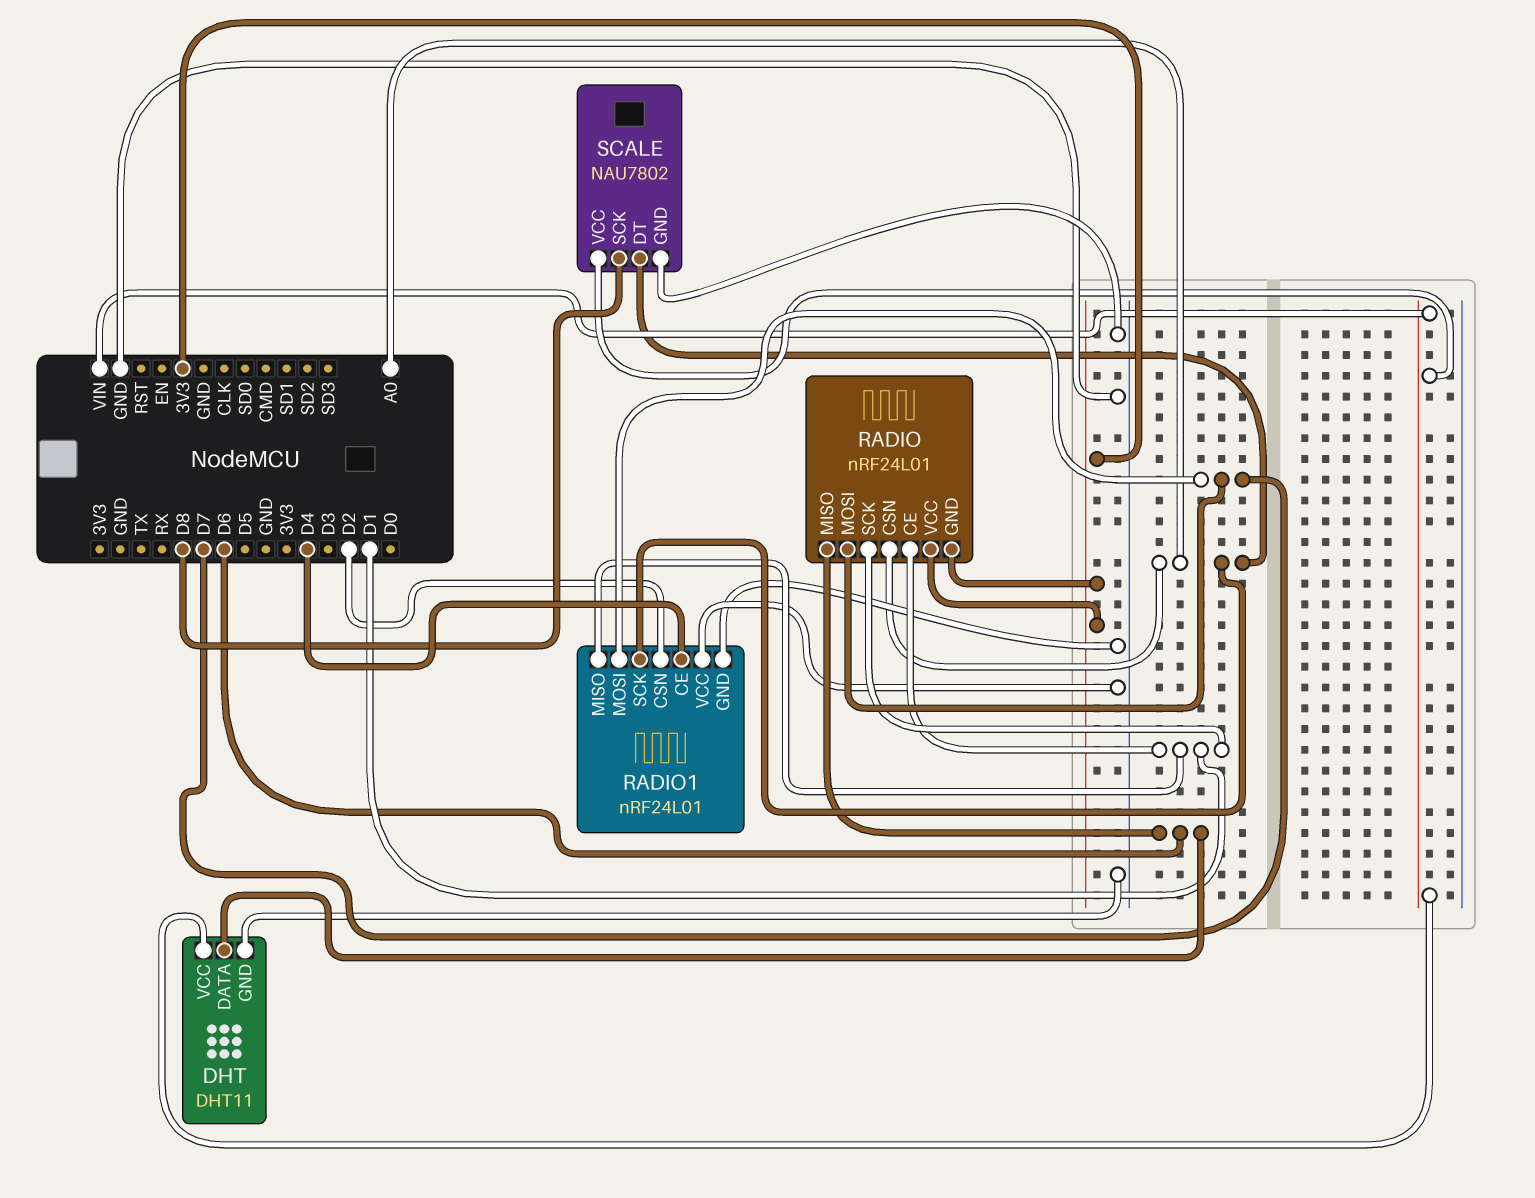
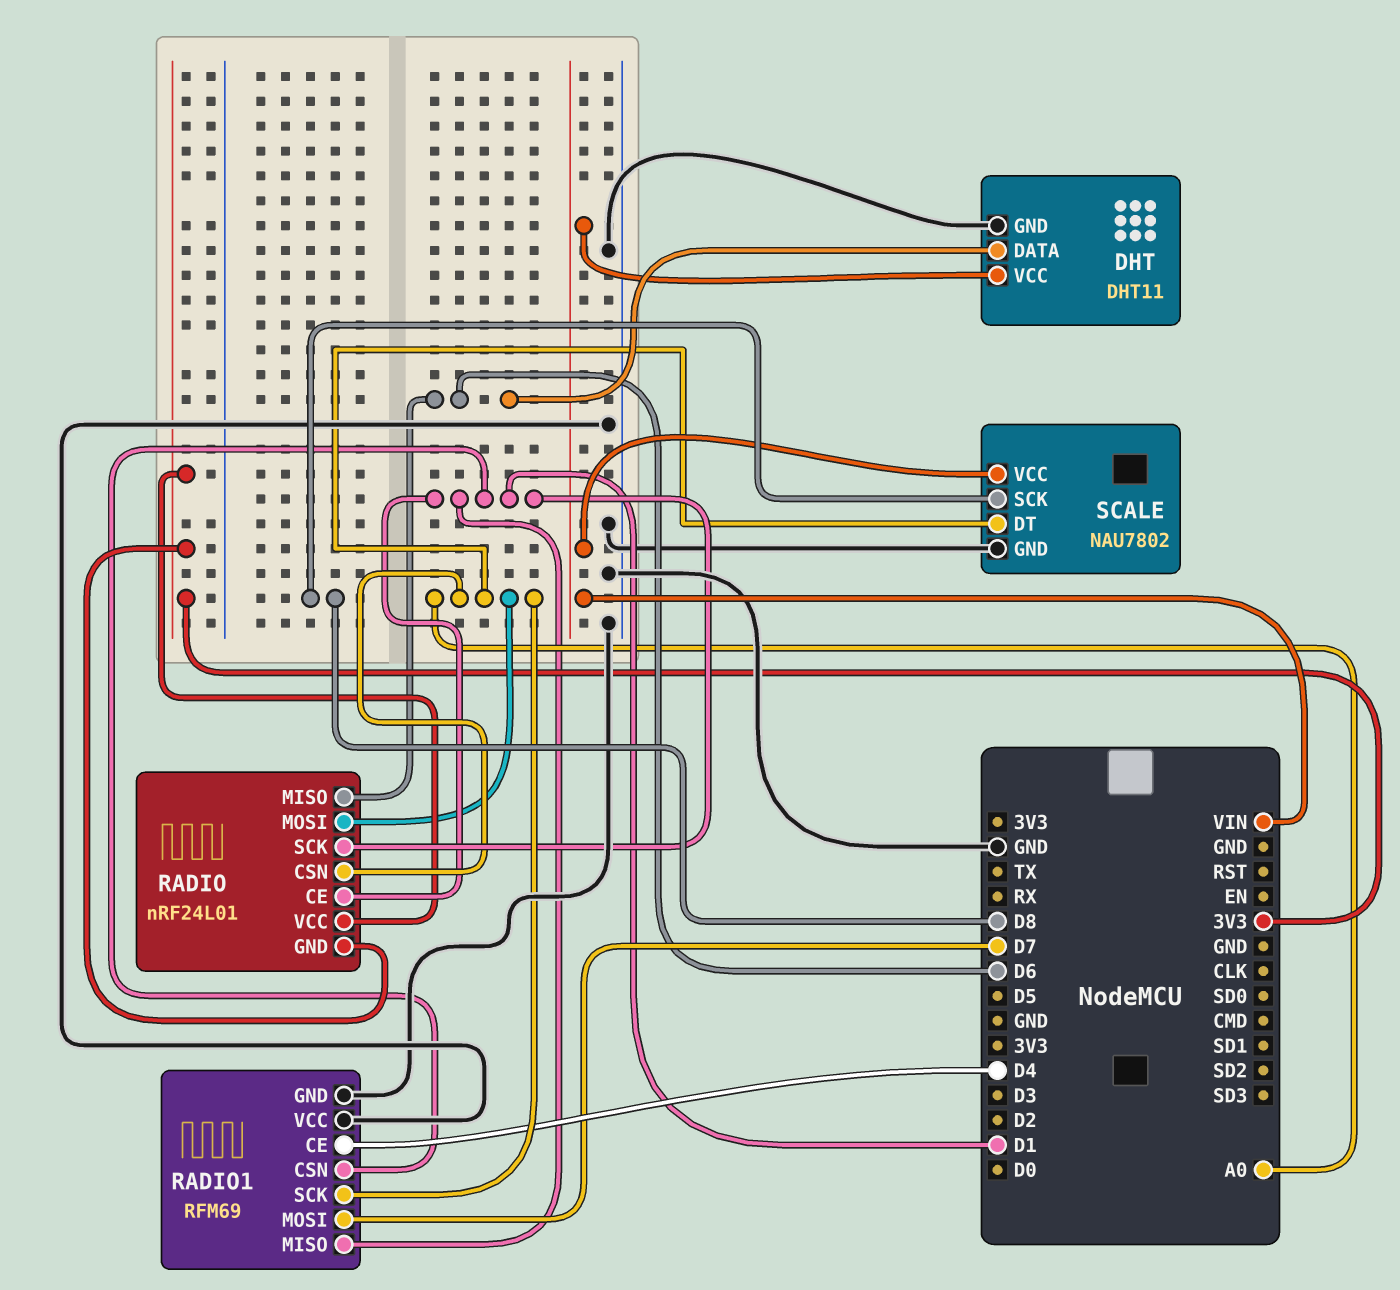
RADIO pin MOSI: D7 -> A0
RADIO1: nRF24L01 -> RFM69
RADIO1 pin CSN: D2 -> D1

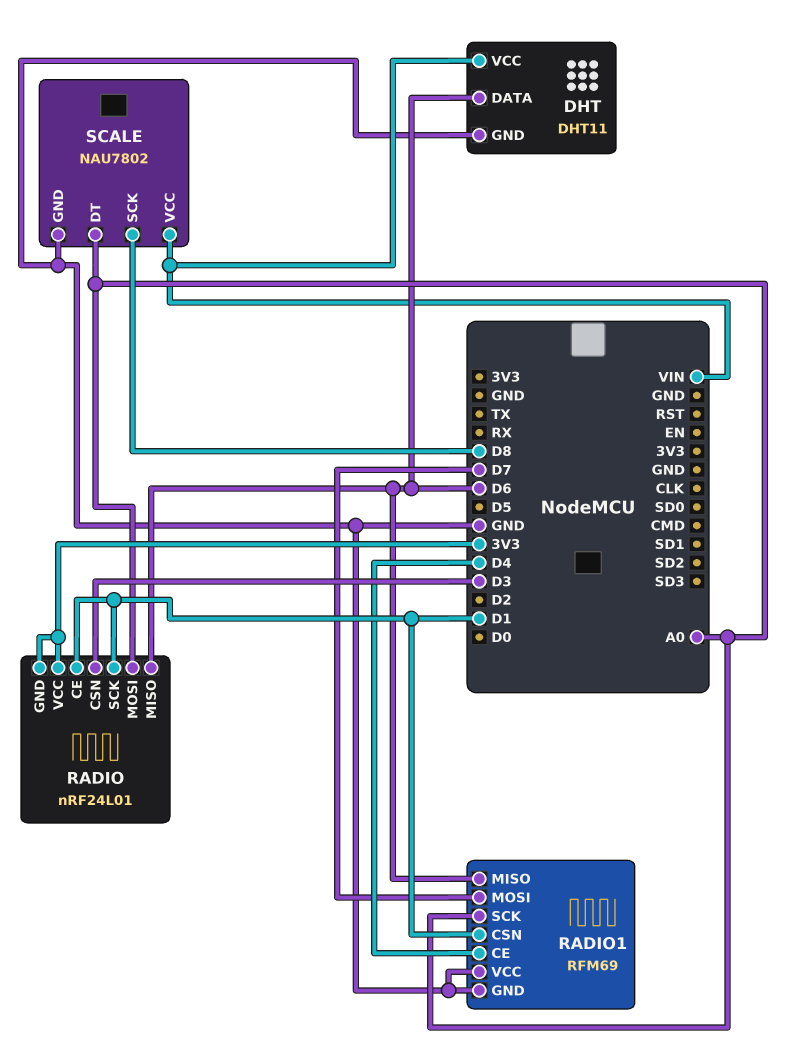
RADIO pin CSN: A0 -> D3
RADIO1 pin MISO: D1 -> D6

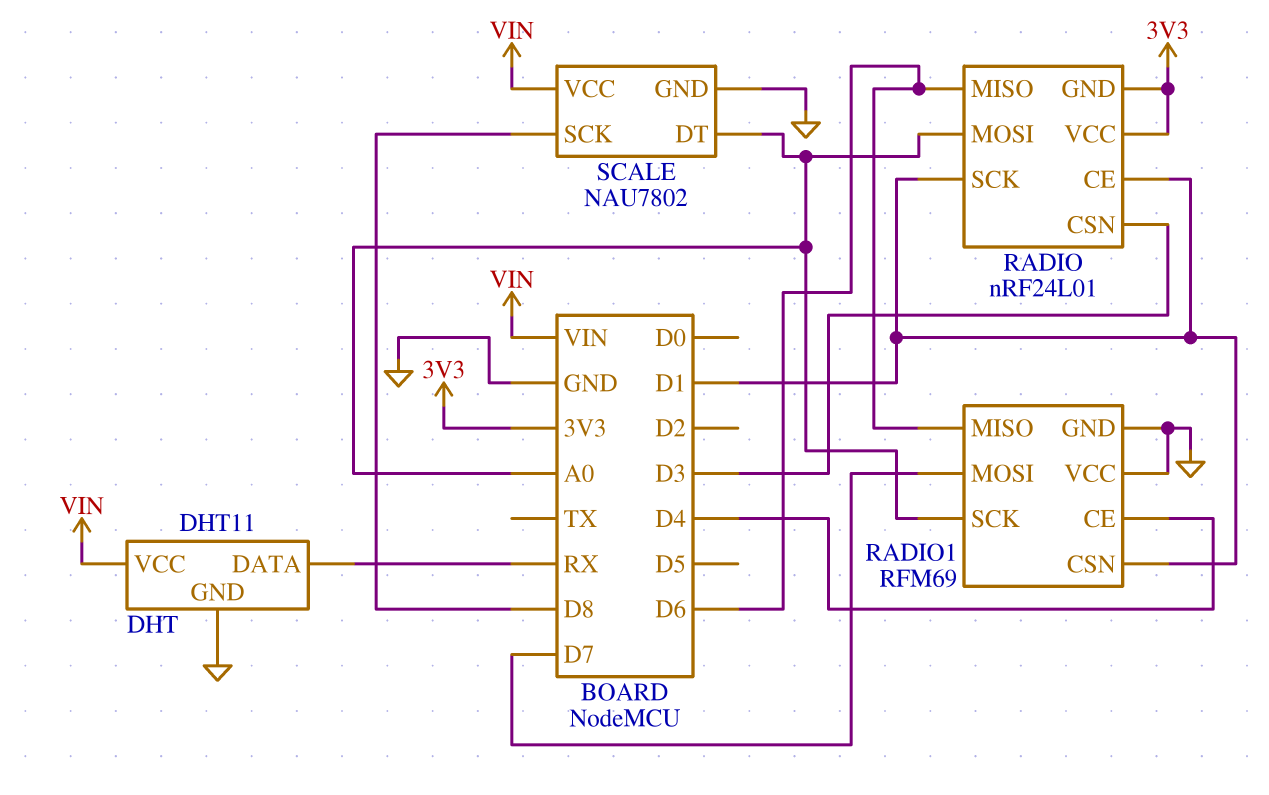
DHT pin DATA: D6 -> RX

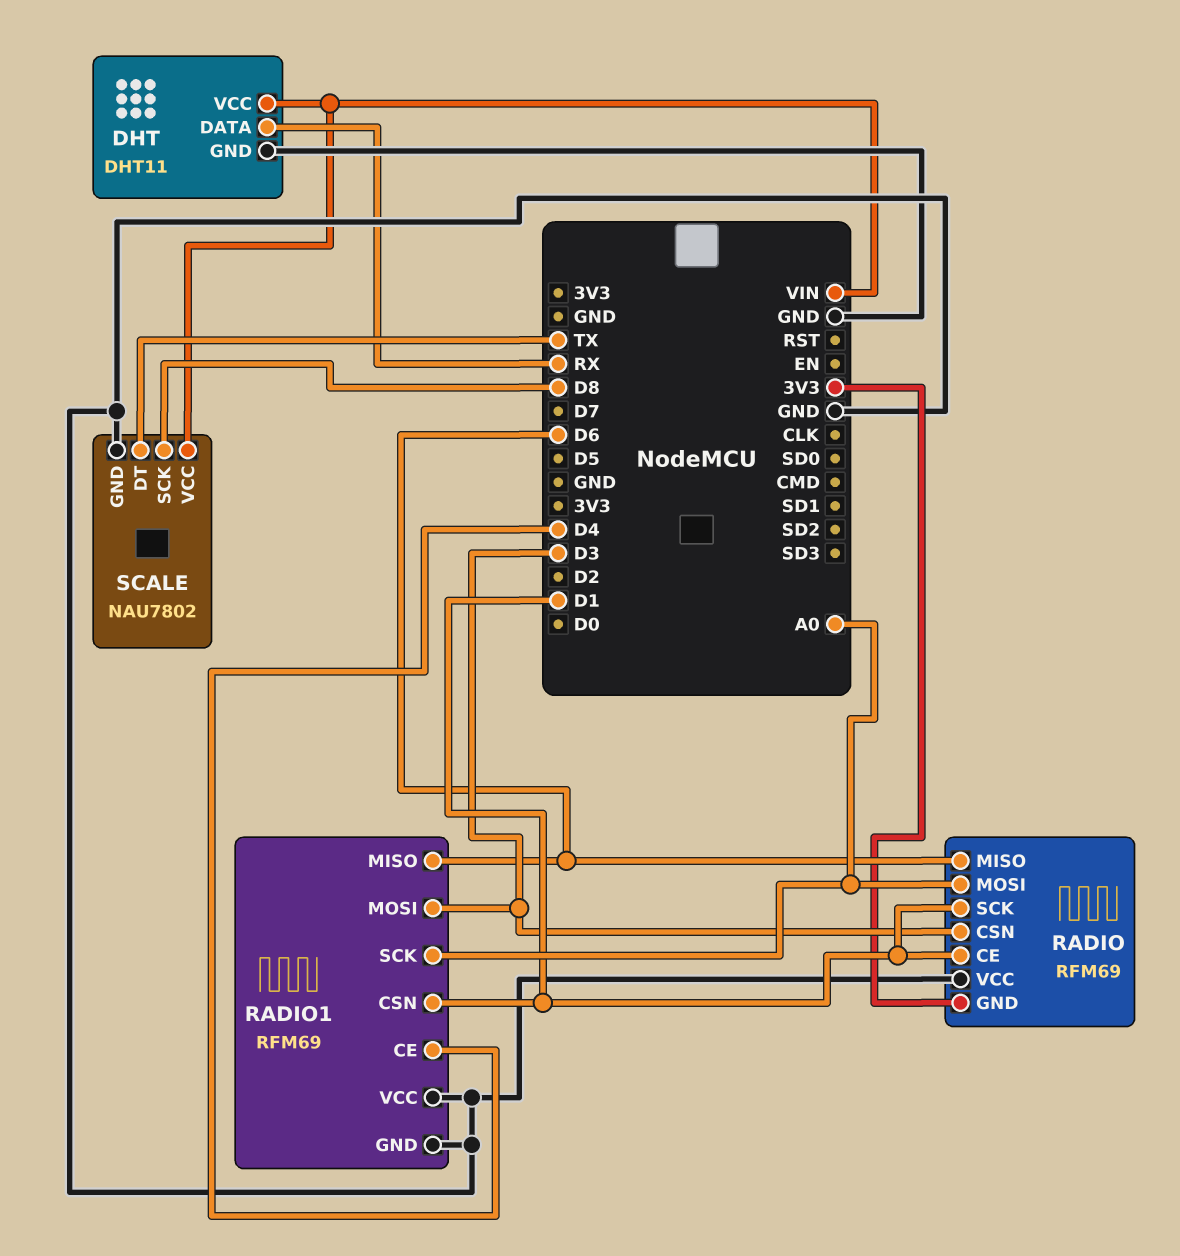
RADIO: nRF24L01 -> RFM69
RADIO pin VCC: 3V3 -> GND
RADIO1 pin MOSI: D7 -> D3
SCALE pin DT: A0 -> TX

